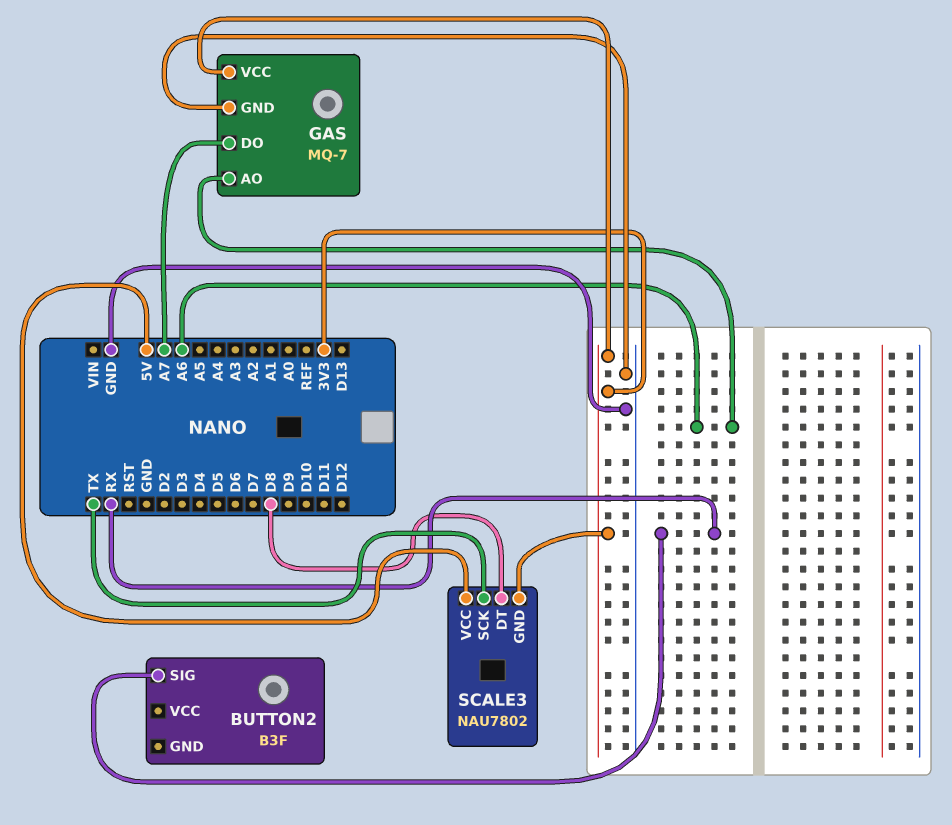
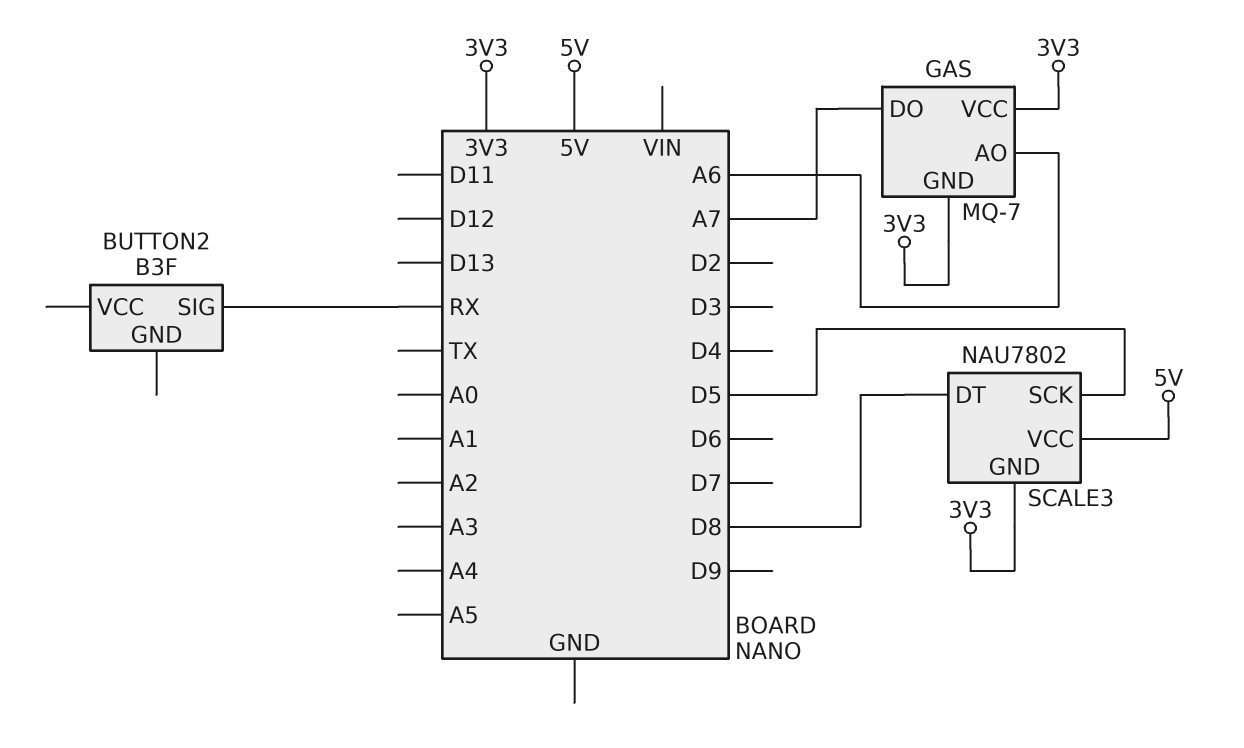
GAS pin GND: GND -> 3V3
SCALE3 pin SCK: TX -> D5

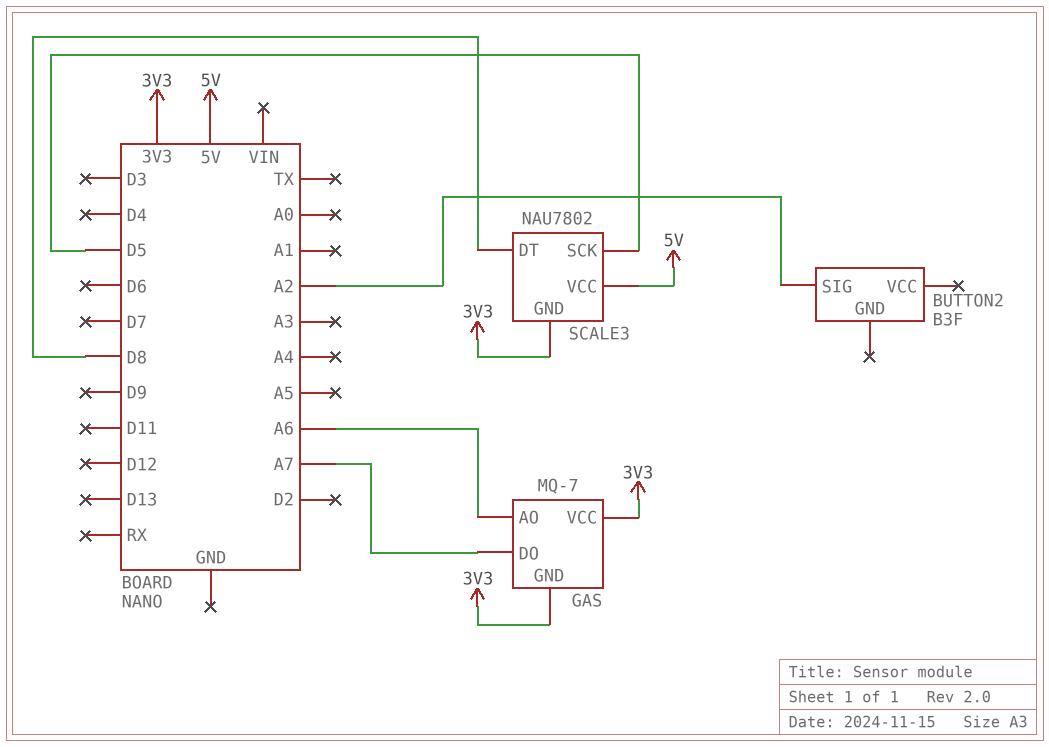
BUTTON2 pin SIG: RX -> A2

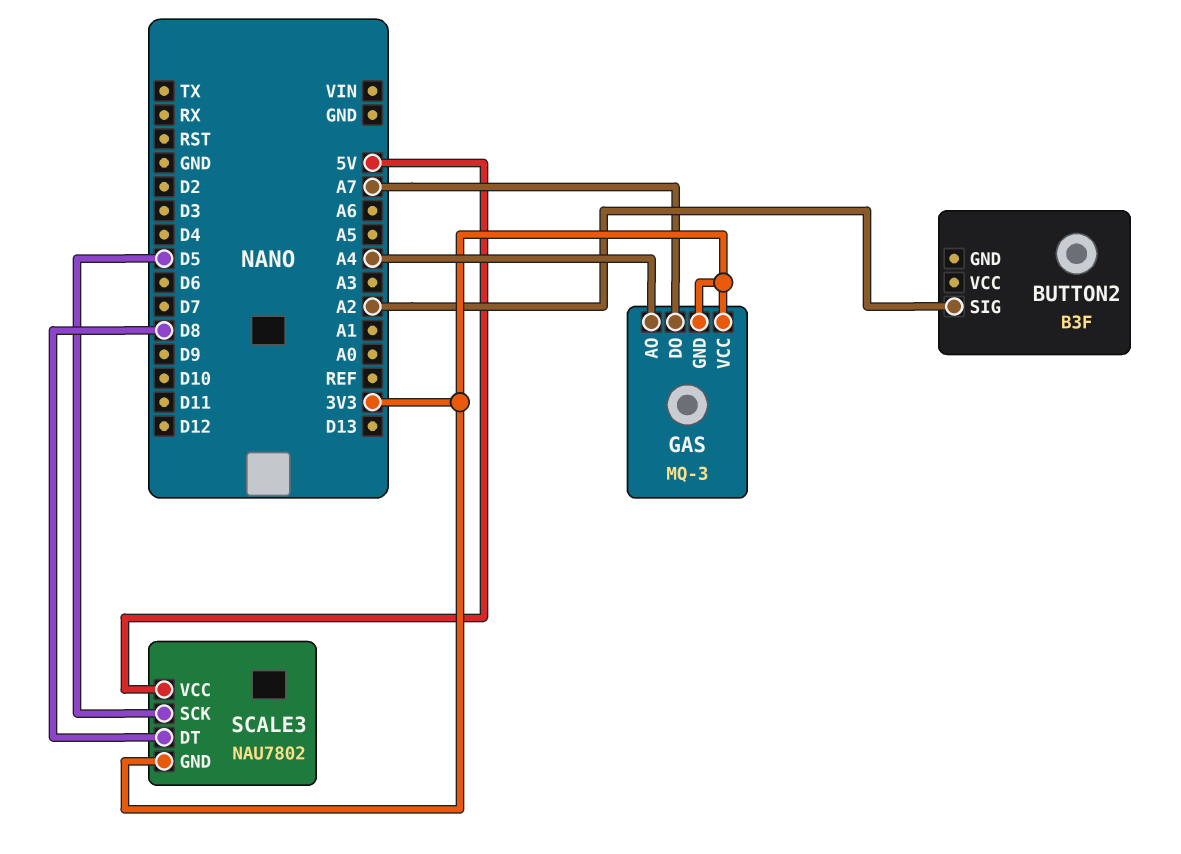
GAS: MQ-7 -> MQ-3
GAS pin AO: A6 -> A4

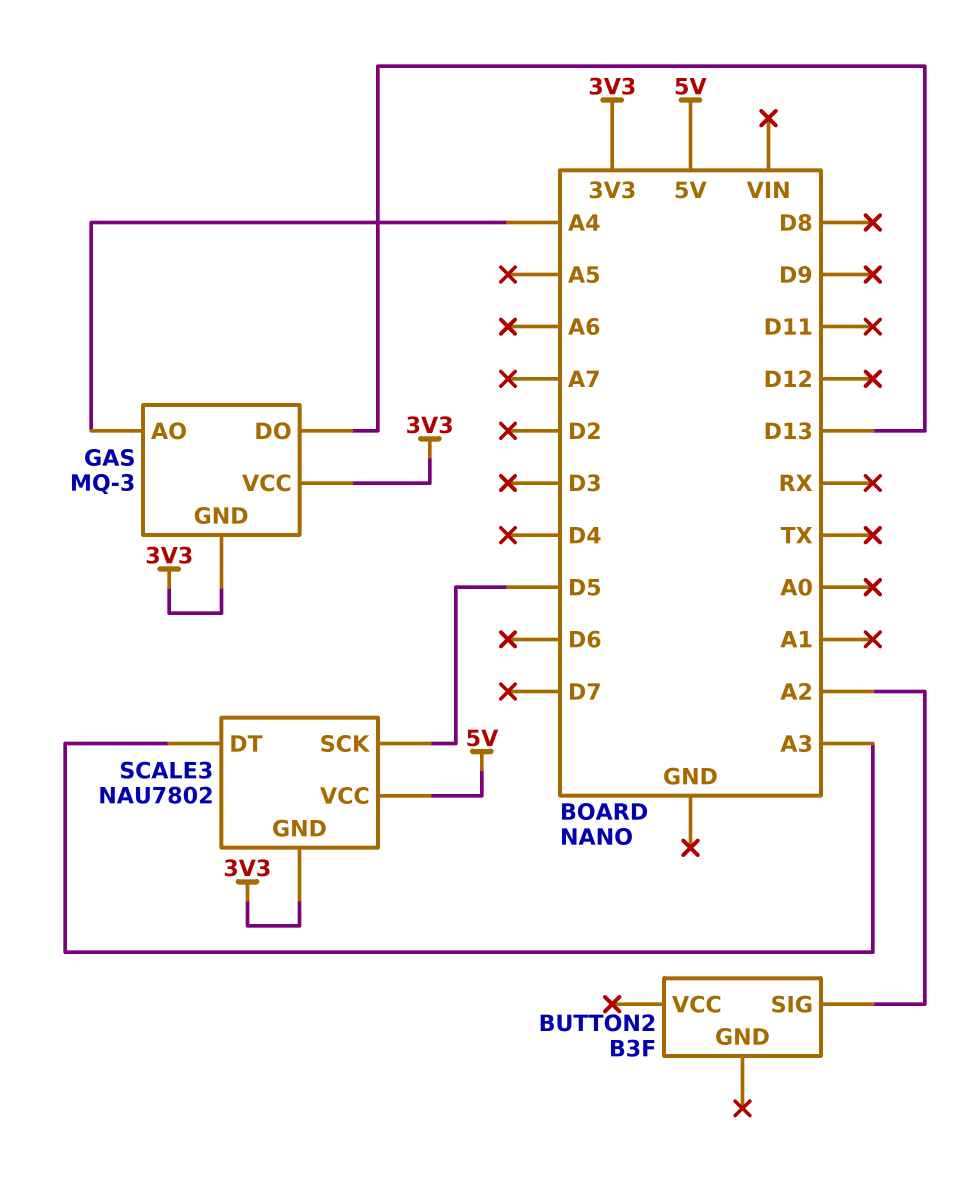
GAS pin DO: A7 -> D13
SCALE3 pin DT: D8 -> A3

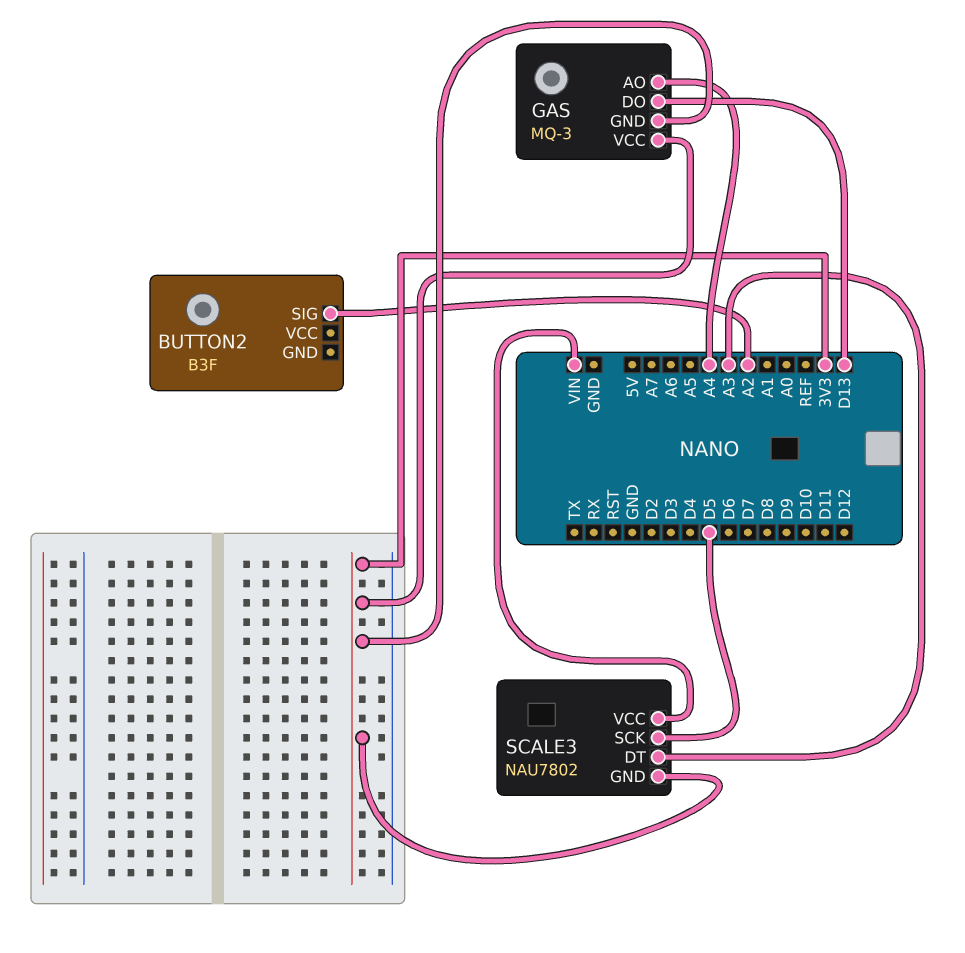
SCALE3 pin VCC: 5V -> VIN

